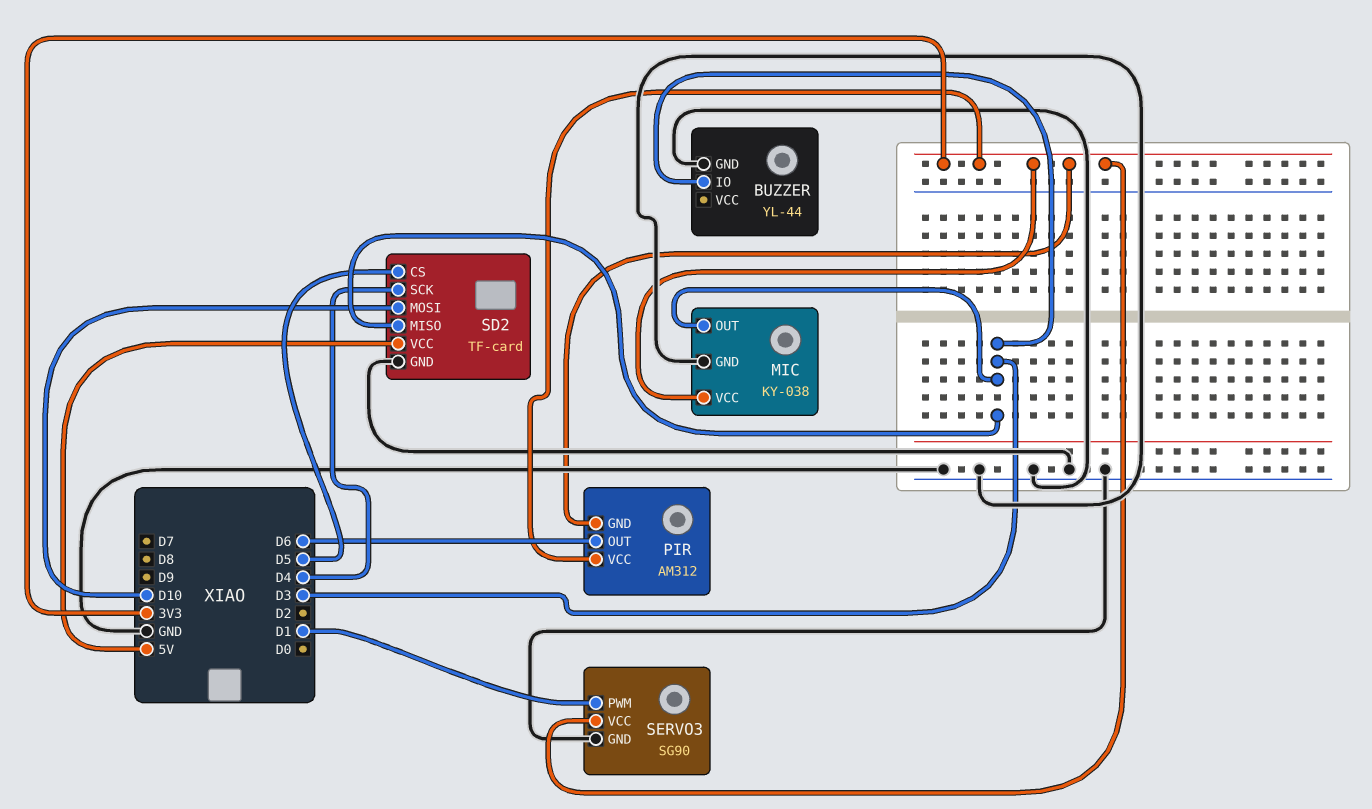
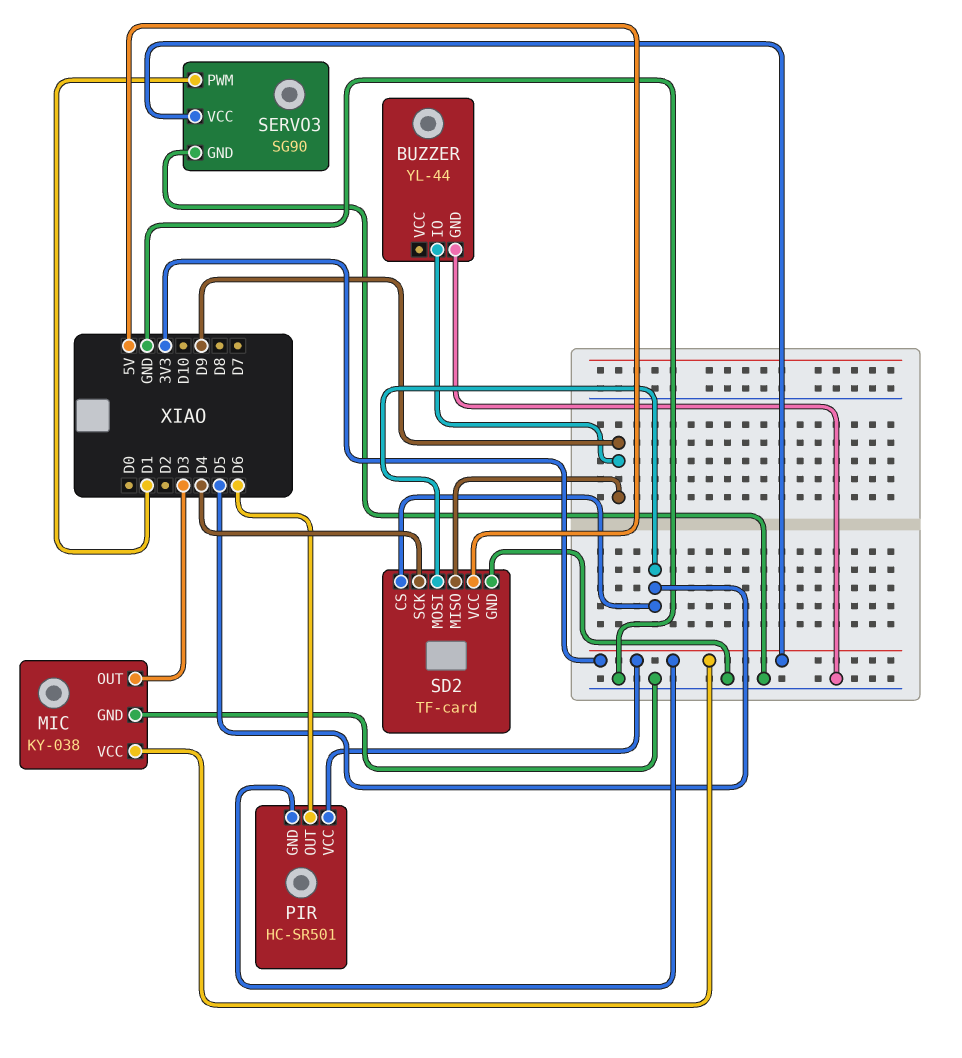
BUZZER pin IO: D3 -> D9
PIR: AM312 -> HC-SR501
SD2 pin MISO: D3 -> D9
SD2 pin MOSI: D10 -> D5

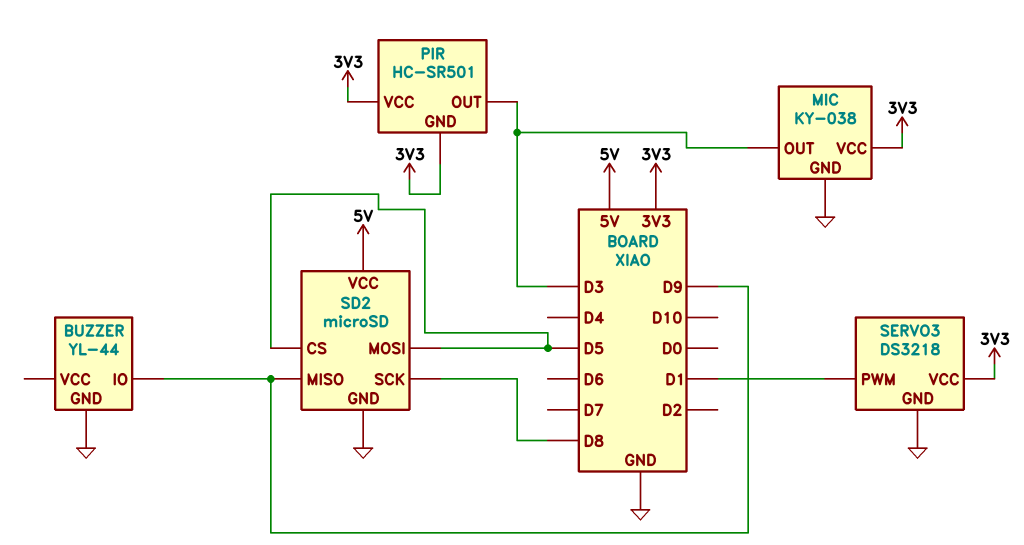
PIR pin OUT: D6 -> D3
SD2: TF-card -> microSD
SD2 pin SCK: D4 -> D8
SERVO3: SG90 -> DS3218

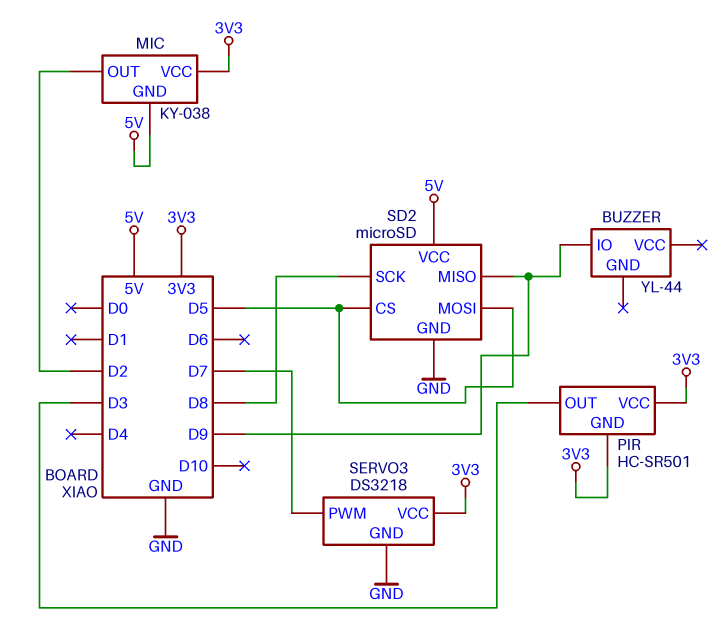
BUZZER pin GND: GND -> none
MIC pin GND: GND -> 5V
MIC pin OUT: D3 -> D2
SERVO3 pin PWM: D1 -> D7

